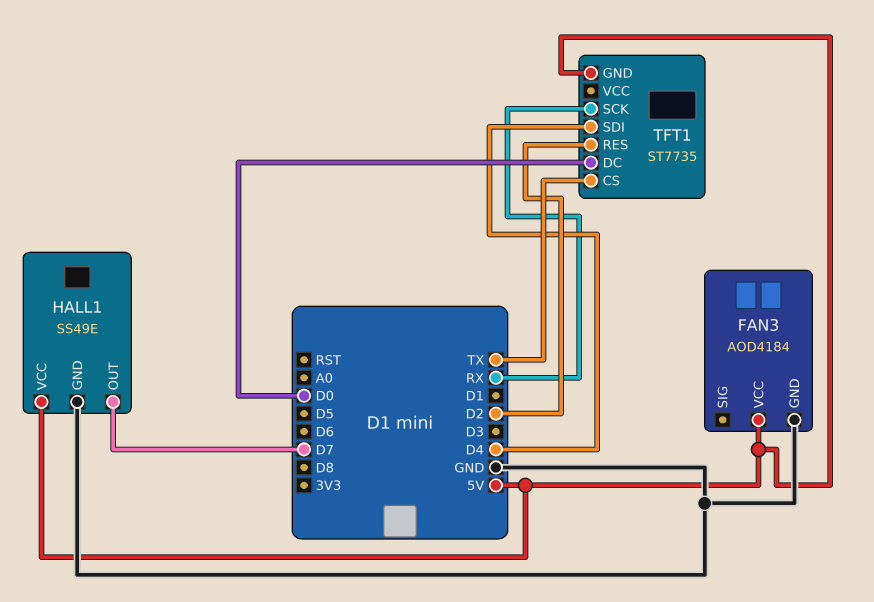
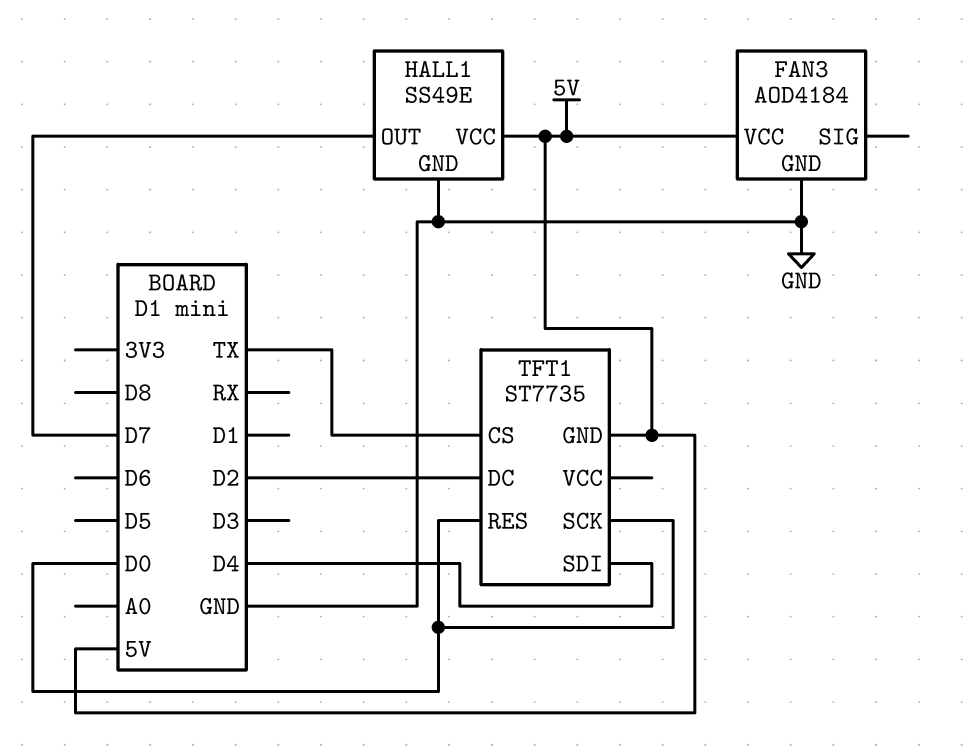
TFT1 pin DC: D0 -> D2
TFT1 pin RES: D2 -> D0
TFT1 pin SCK: RX -> D0

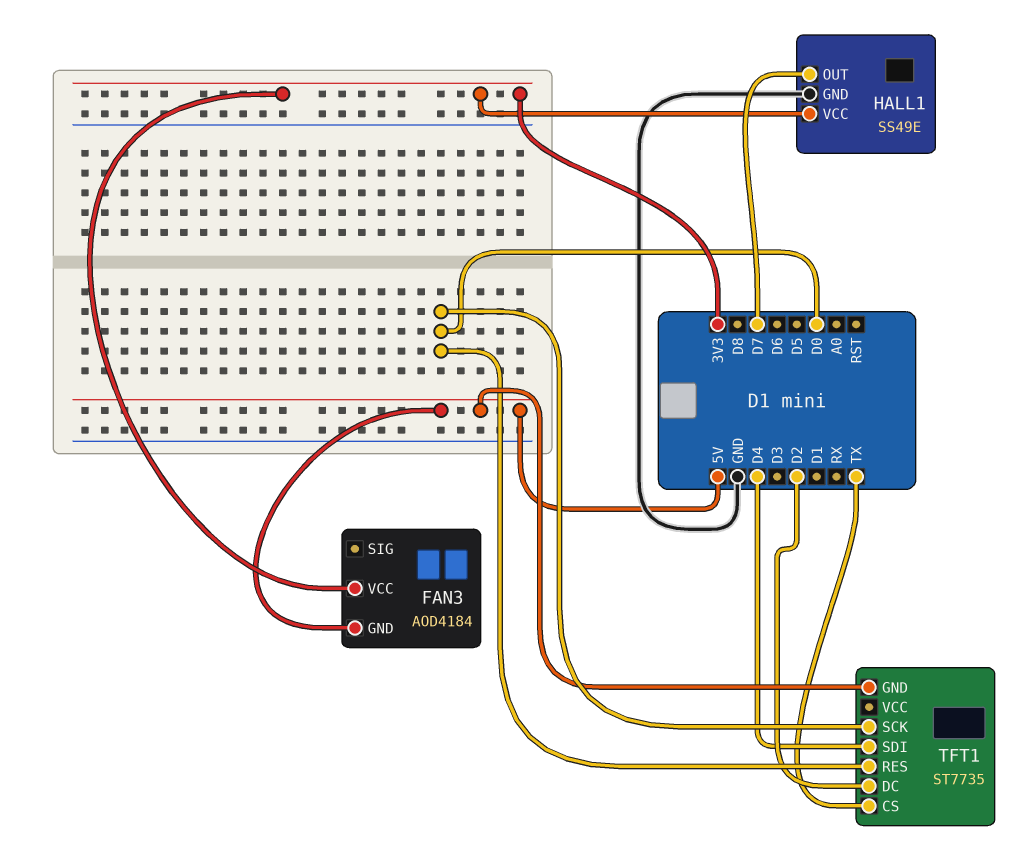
FAN3 pin GND: GND -> 5V
FAN3 pin VCC: 5V -> 3V3
HALL1 pin VCC: 5V -> 3V3

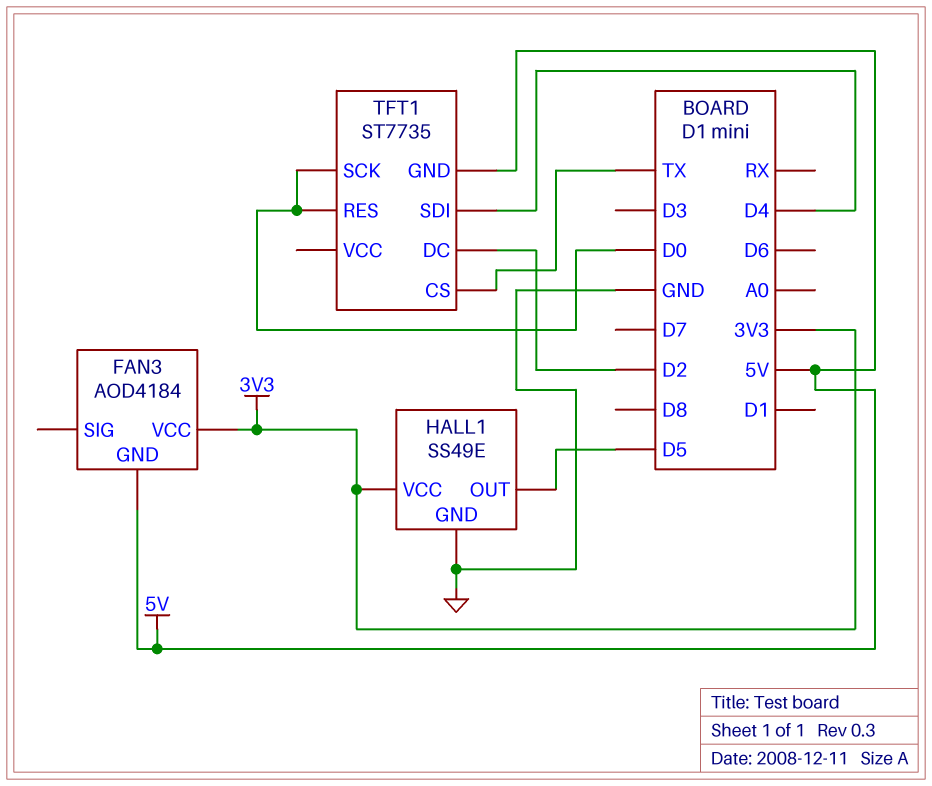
HALL1 pin OUT: D7 -> D5

